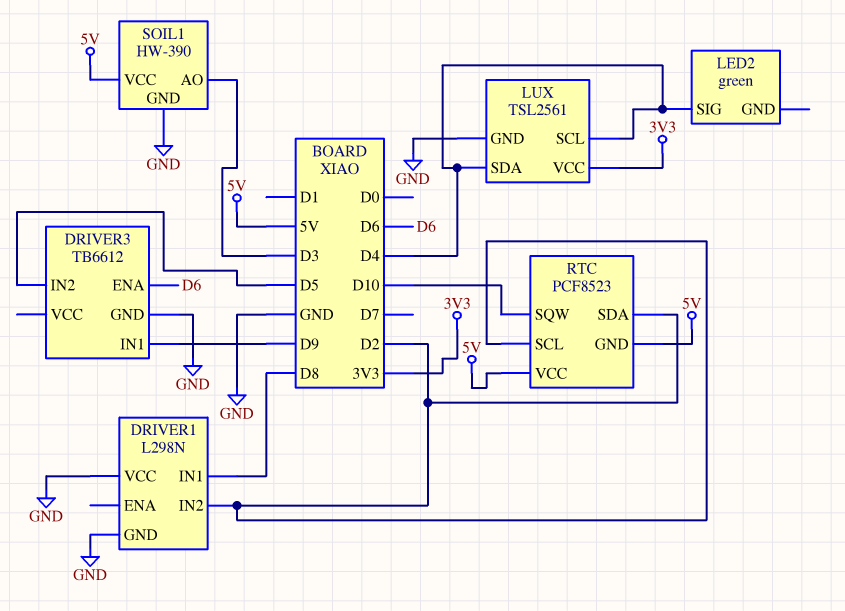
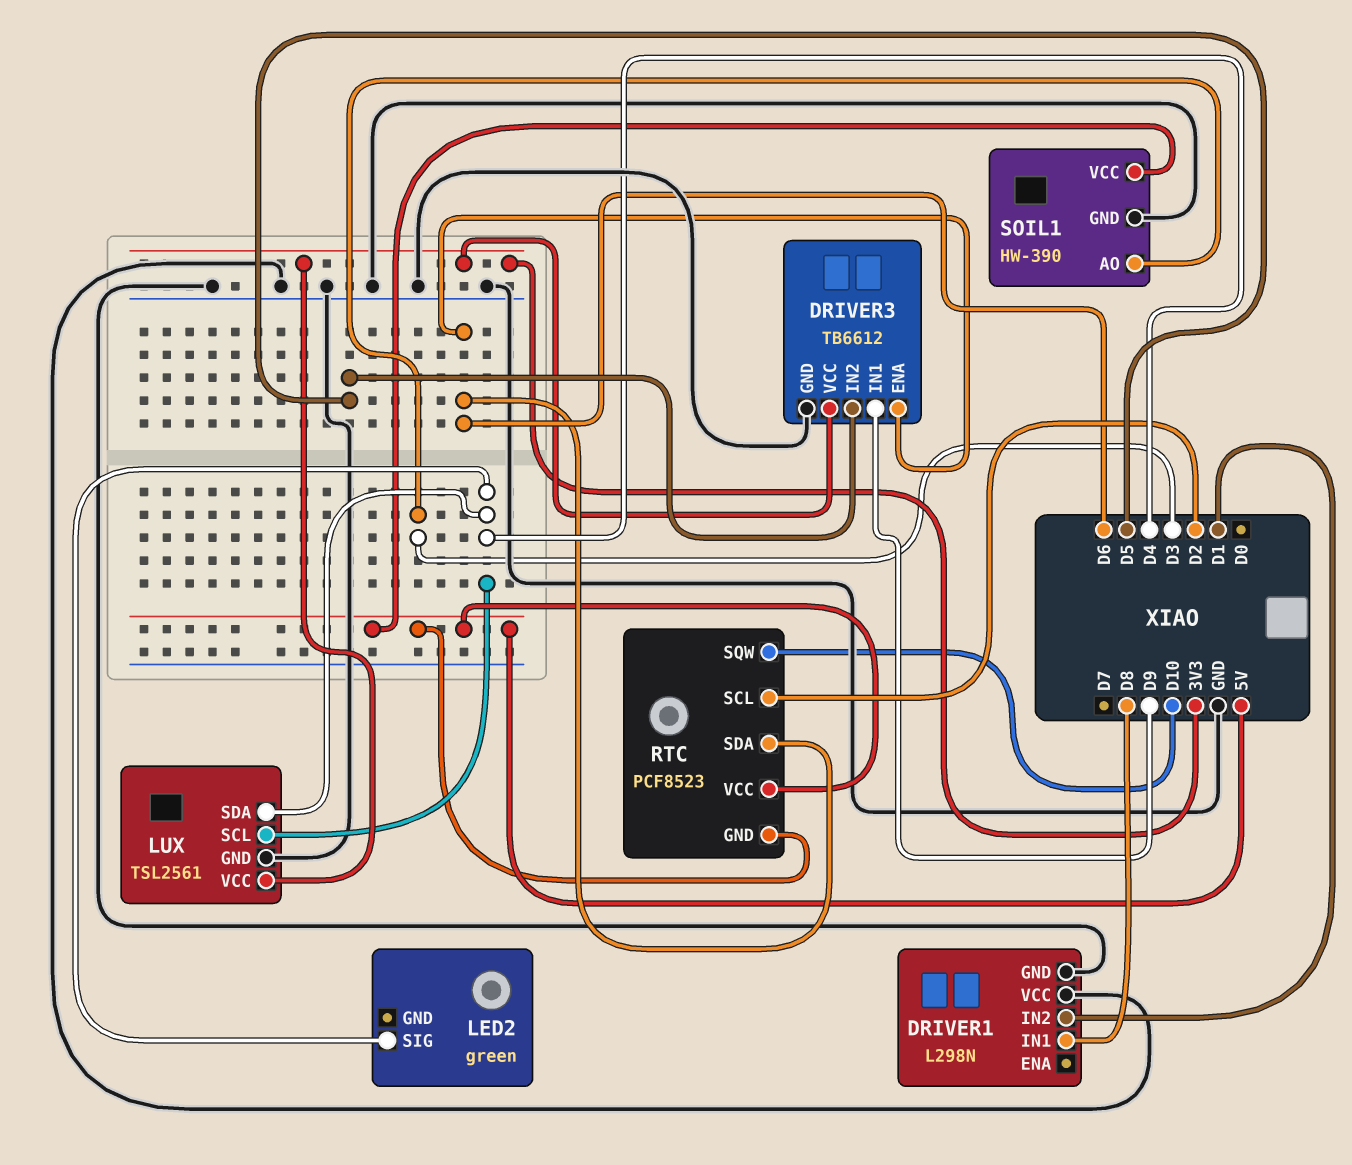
DRIVER1 pin IN2: D2 -> D1
DRIVER3 pin VCC: none -> 3V3
RTC pin SDA: D2 -> D6

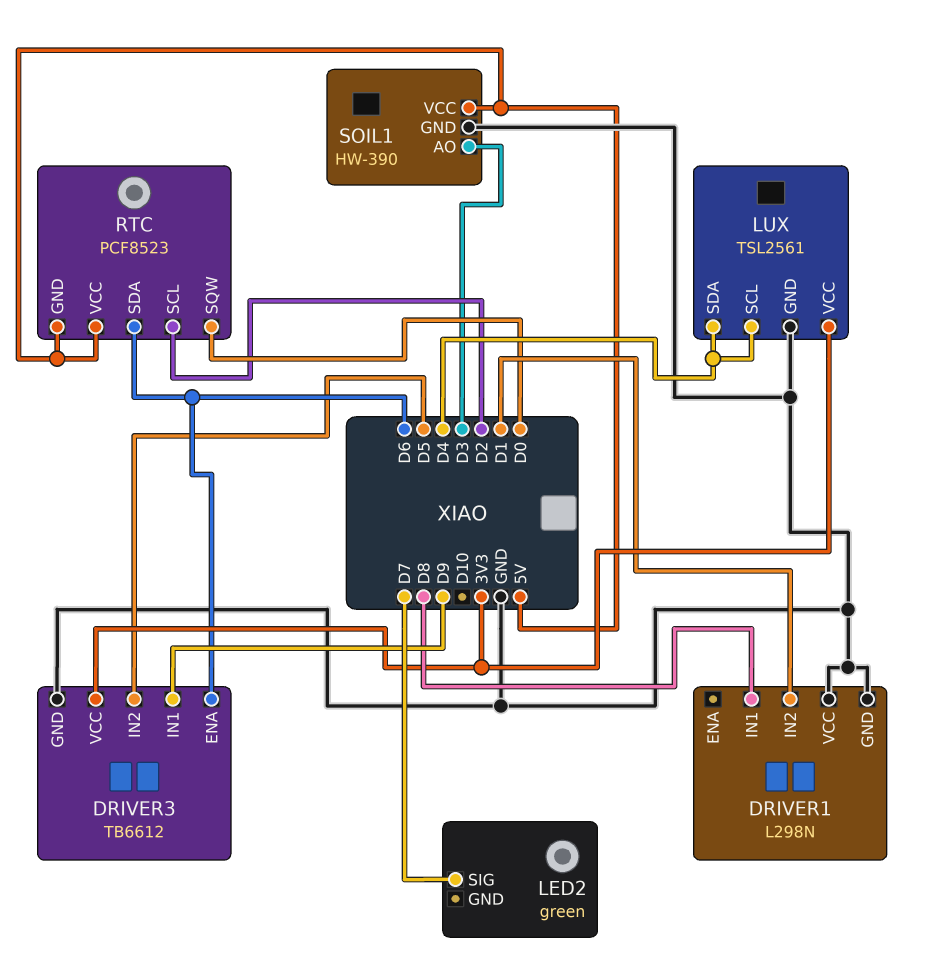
LED2 pin SIG: D4 -> D7
RTC pin SQW: D10 -> D0

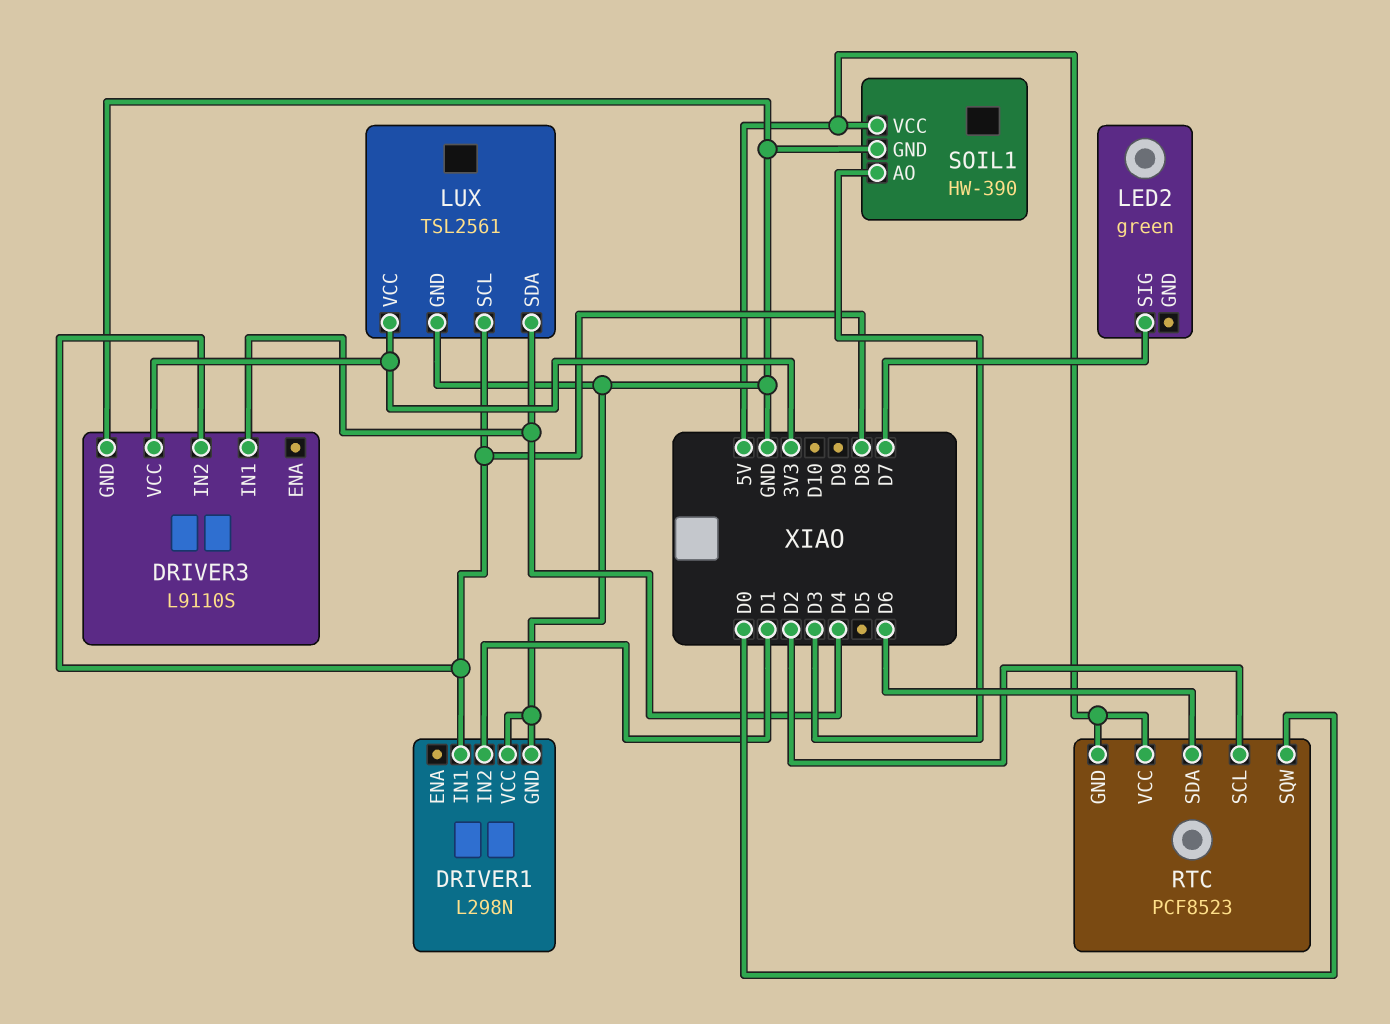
DRIVER3: TB6612 -> L9110S
DRIVER3 pin ENA: D6 -> none
DRIVER3 pin IN1: D9 -> D4
DRIVER3 pin IN2: D5 -> D8
LUX pin SCL: D4 -> D8

